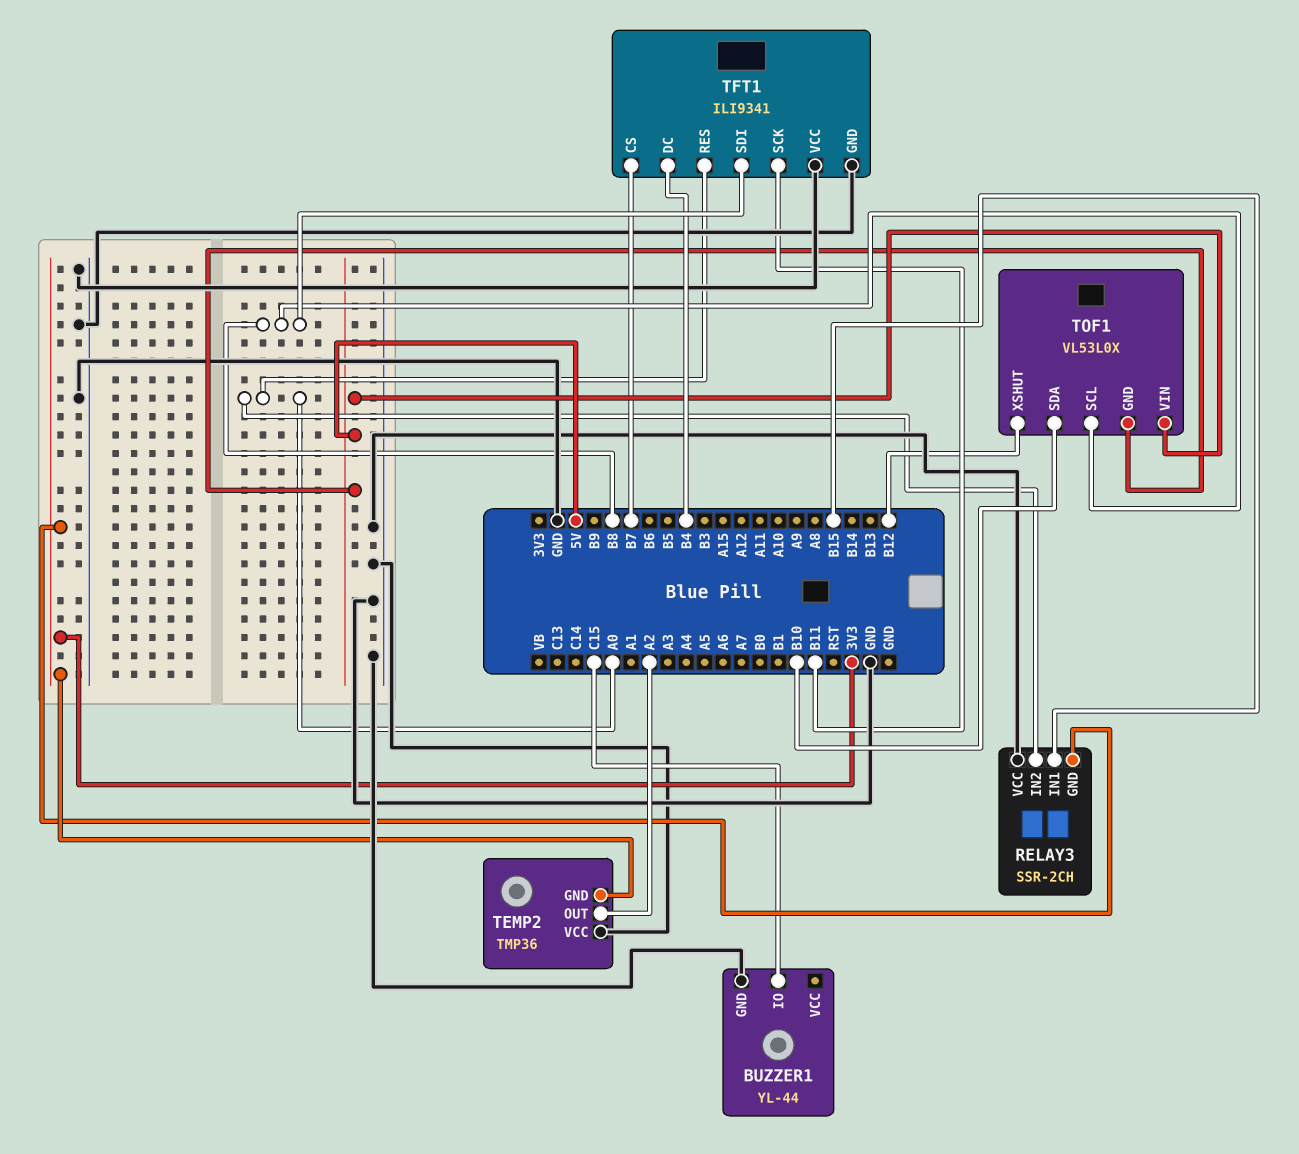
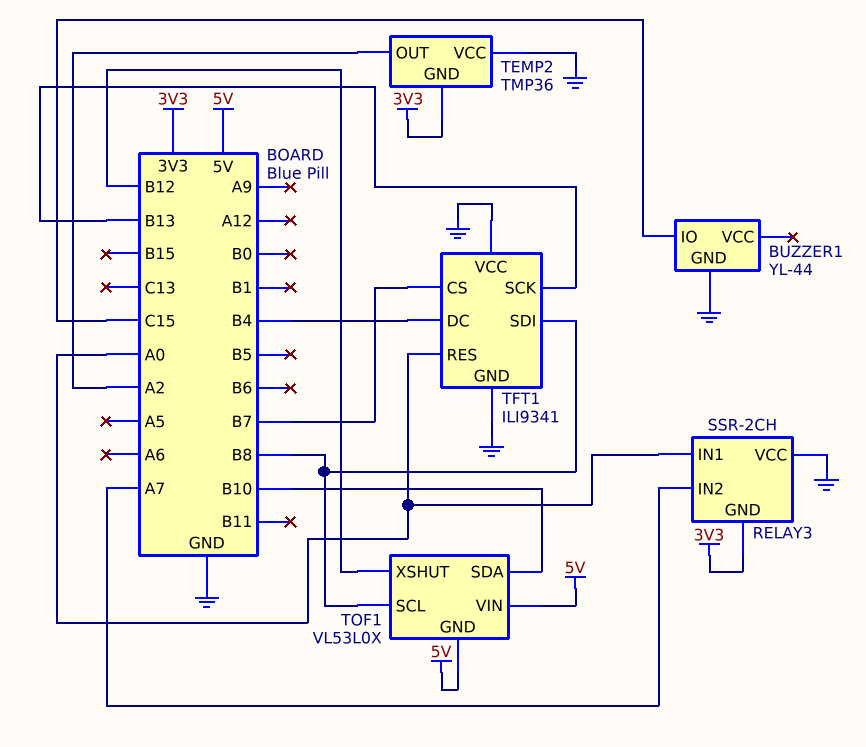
RELAY3 pin IN1: B15 -> A0
RELAY3 pin IN2: A0 -> A7
TFT1 pin SCK: B11 -> B13

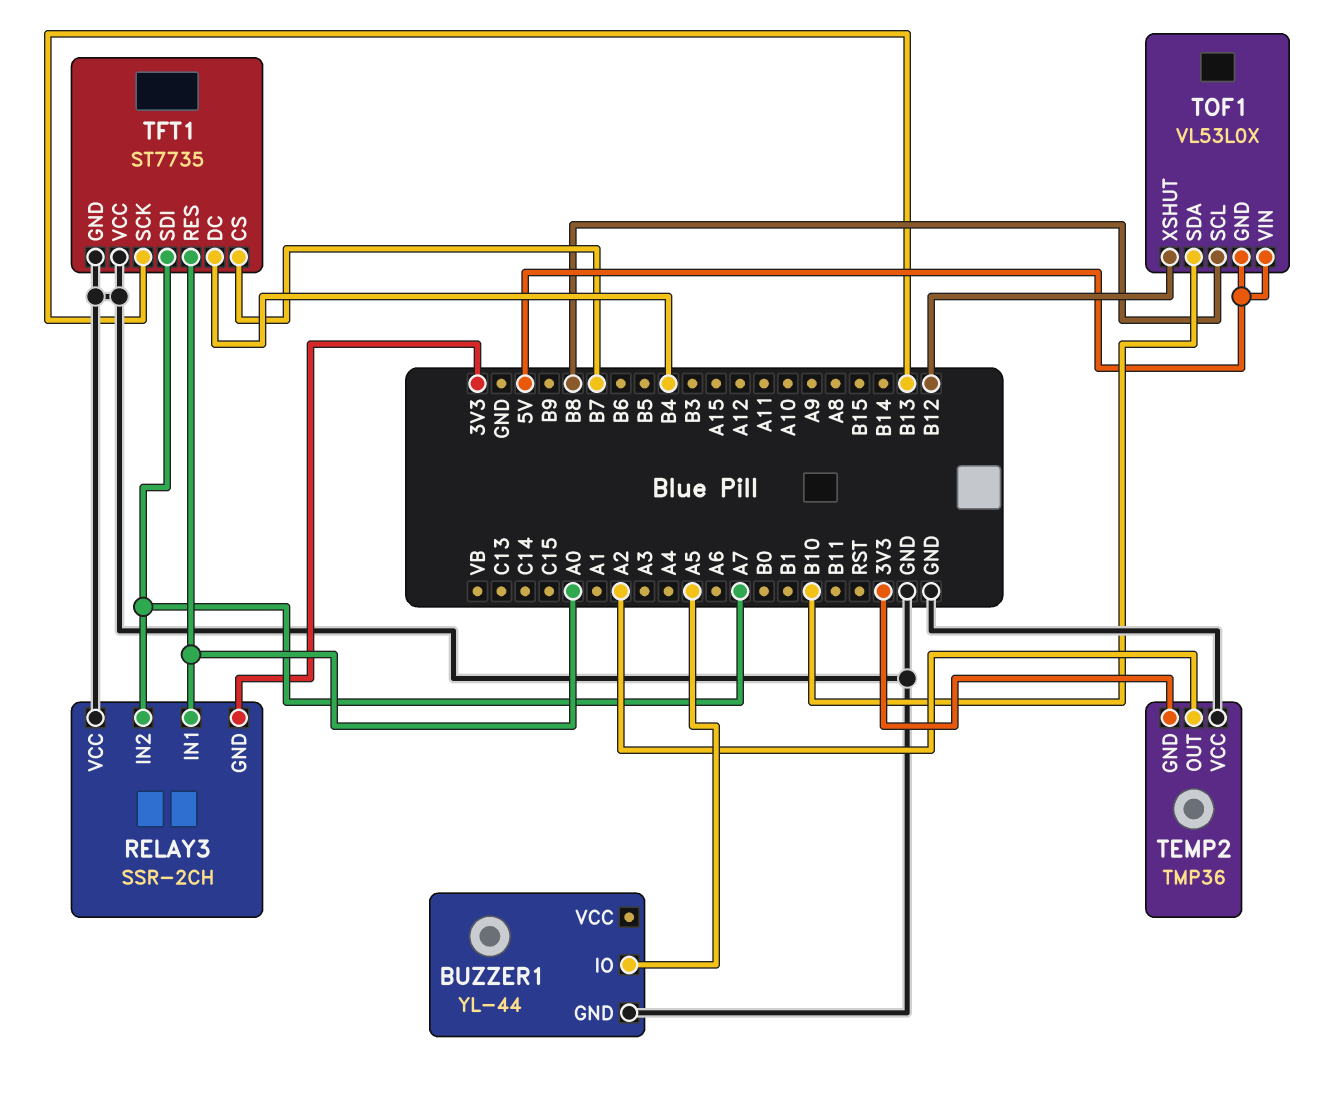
BUZZER1 pin IO: C15 -> A5
TFT1: ILI9341 -> ST7735
TFT1 pin SDI: B8 -> A7

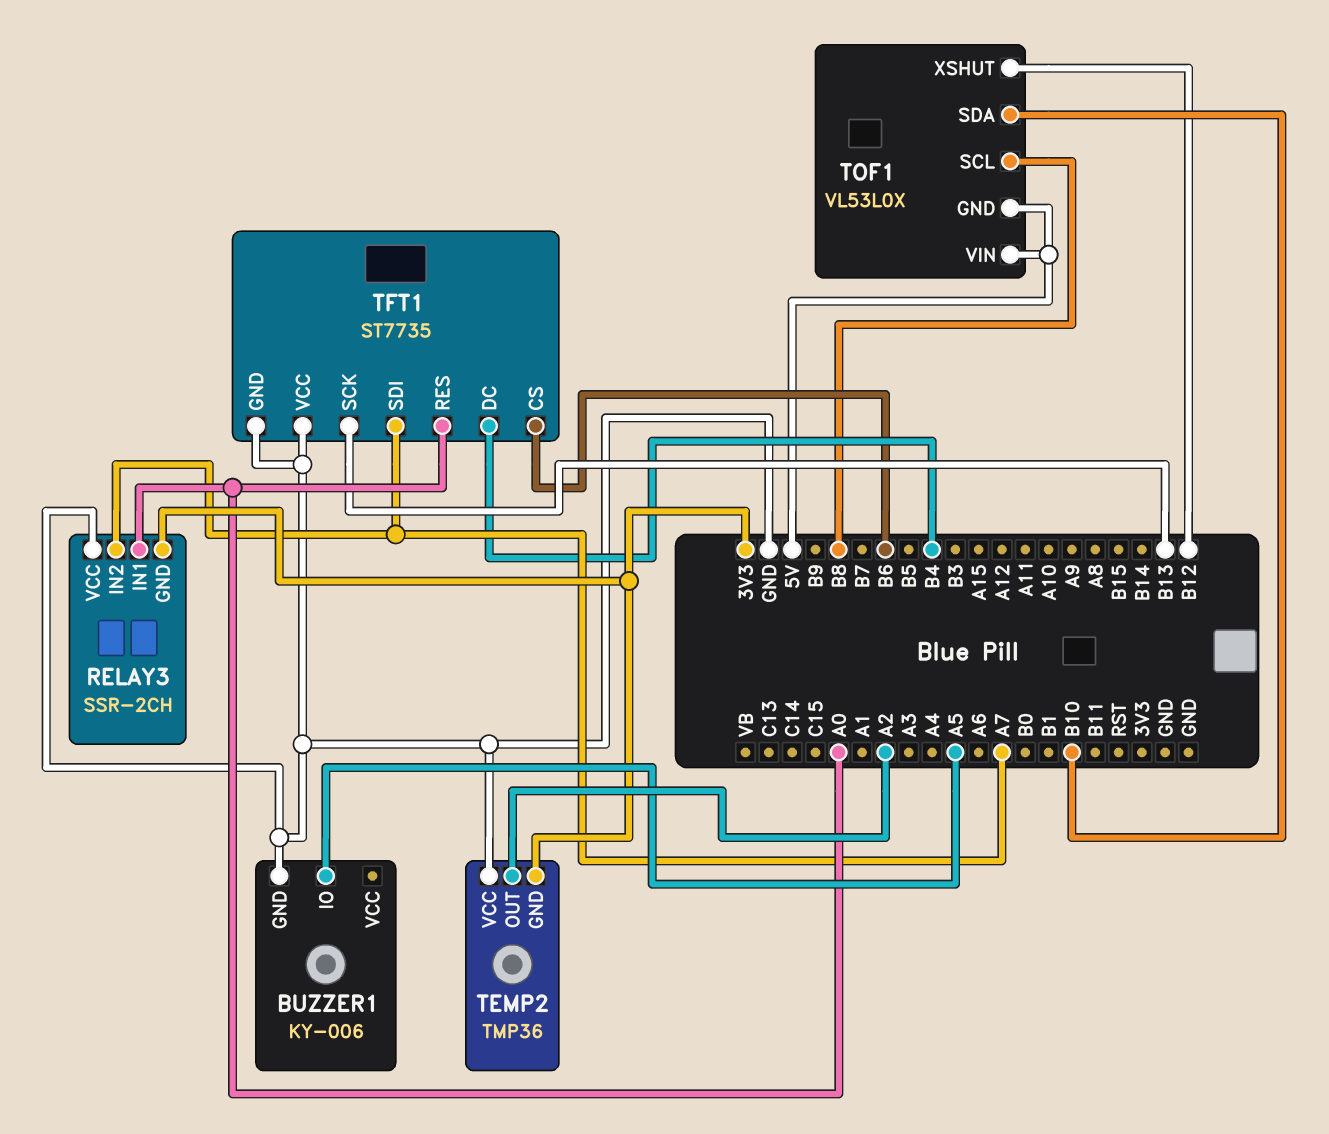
BUZZER1: YL-44 -> KY-006
TFT1 pin CS: B7 -> B6

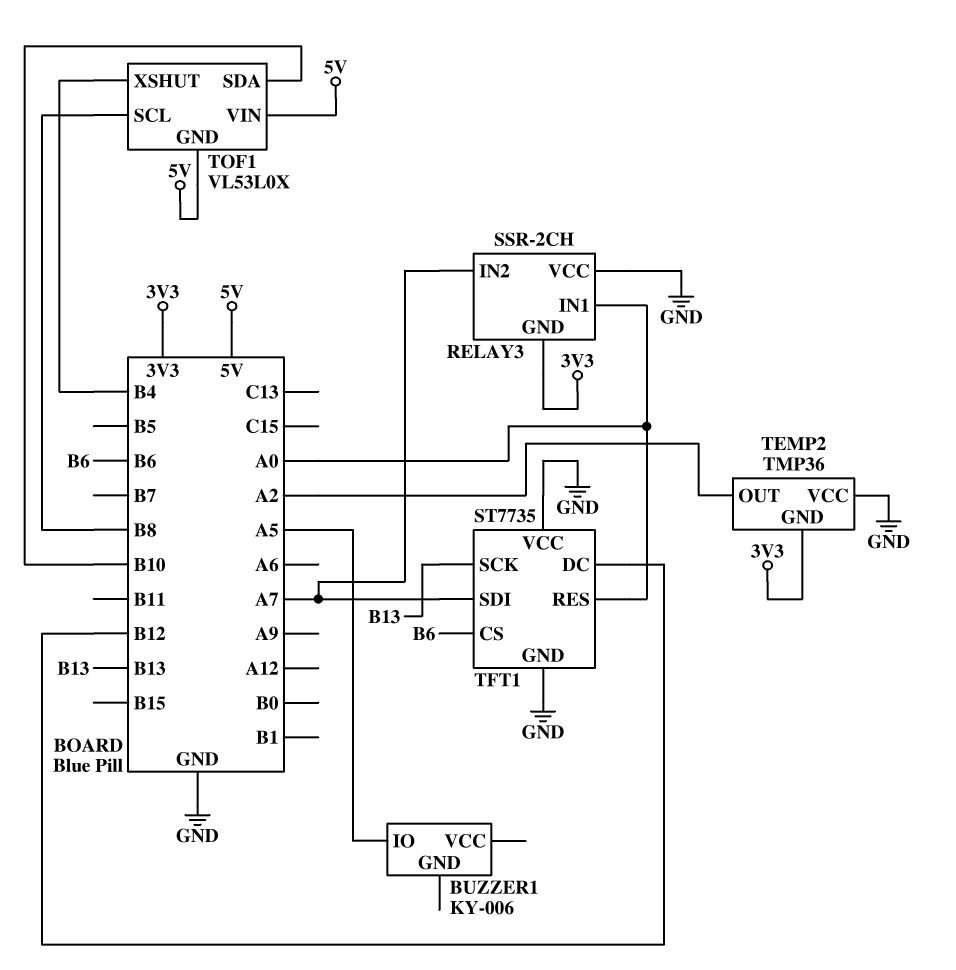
BUZZER1 pin GND: GND -> none
TFT1 pin DC: B4 -> B12
TOF1 pin XSHUT: B12 -> B4

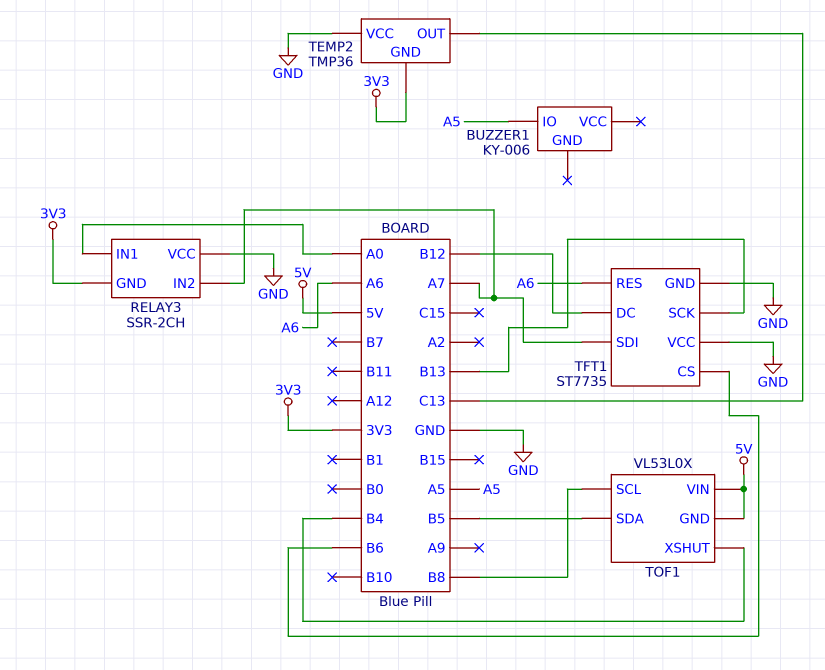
TEMP2 pin OUT: A2 -> C13
TFT1 pin RES: A0 -> A6
TOF1 pin SDA: B10 -> B5

